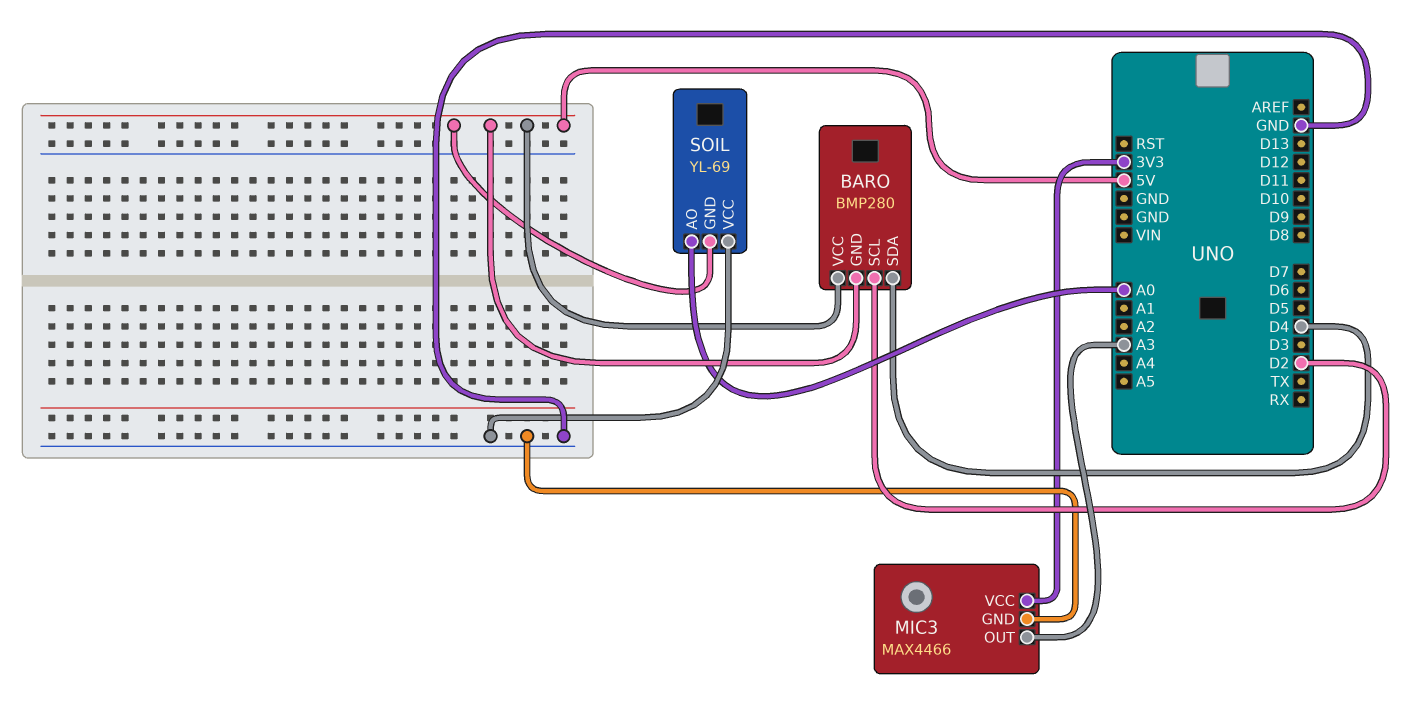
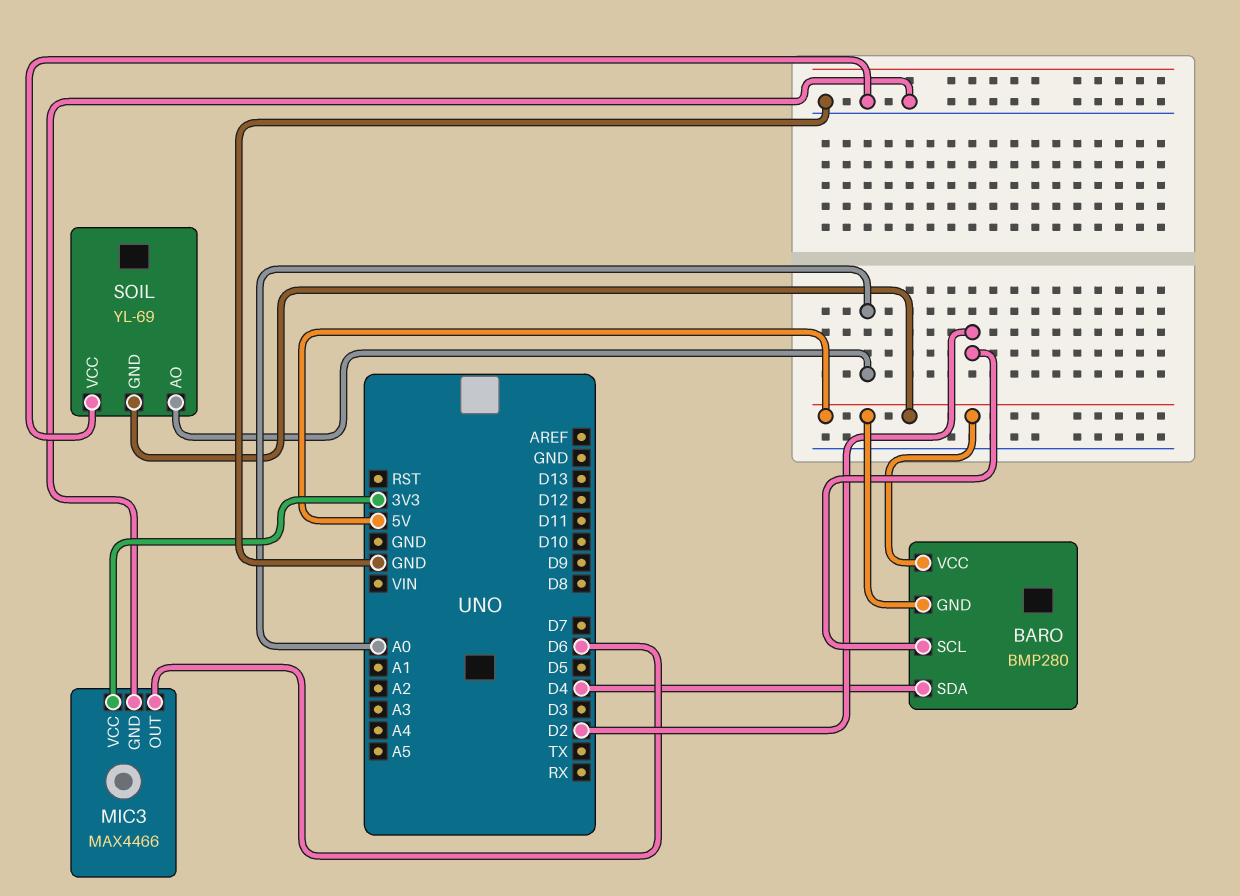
MIC3 pin OUT: A3 -> D6

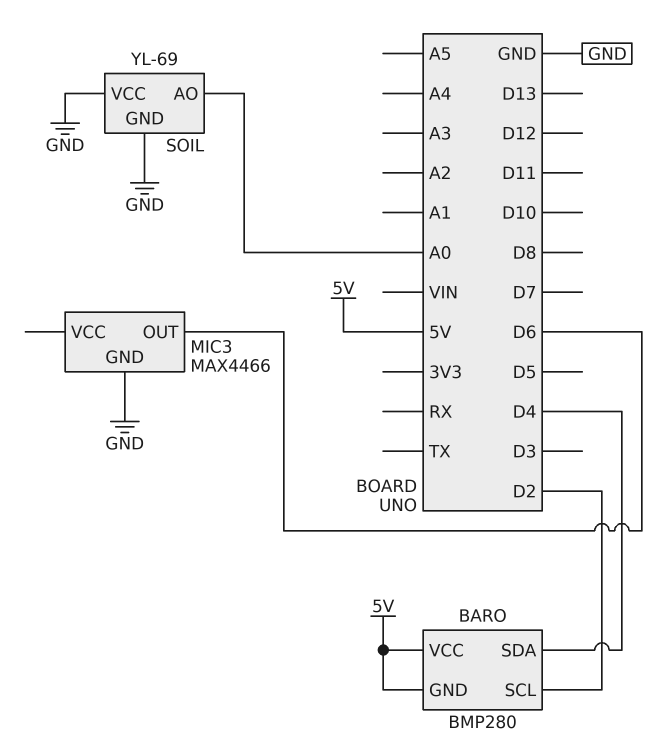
MIC3 pin VCC: 3V3 -> none
SOIL pin GND: 5V -> GND

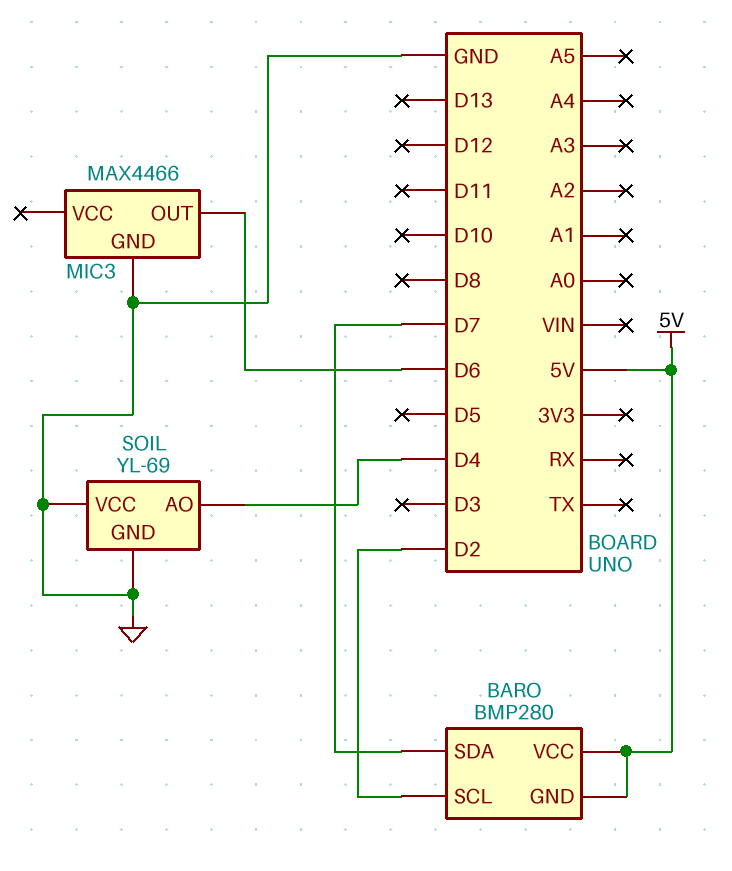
BARO pin SDA: D4 -> D7
SOIL pin AO: A0 -> D4

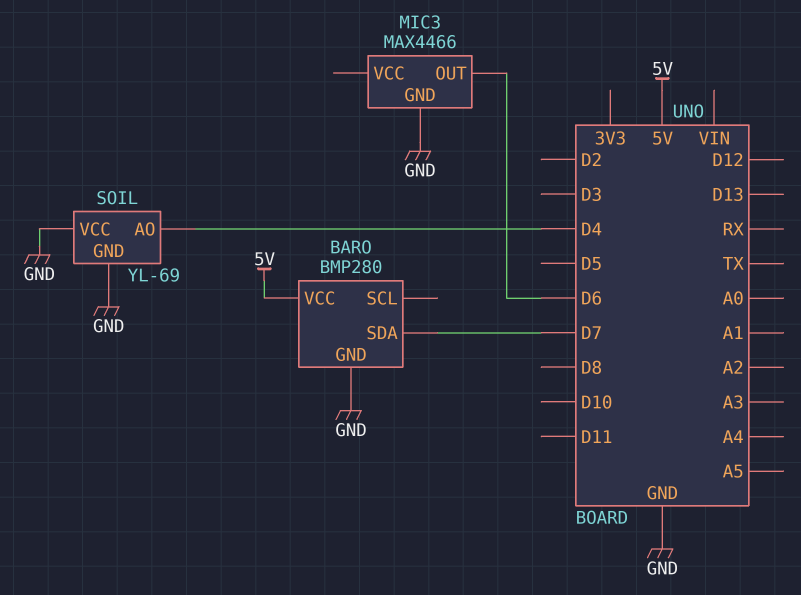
BARO pin GND: 5V -> GND
BARO pin SCL: D2 -> none

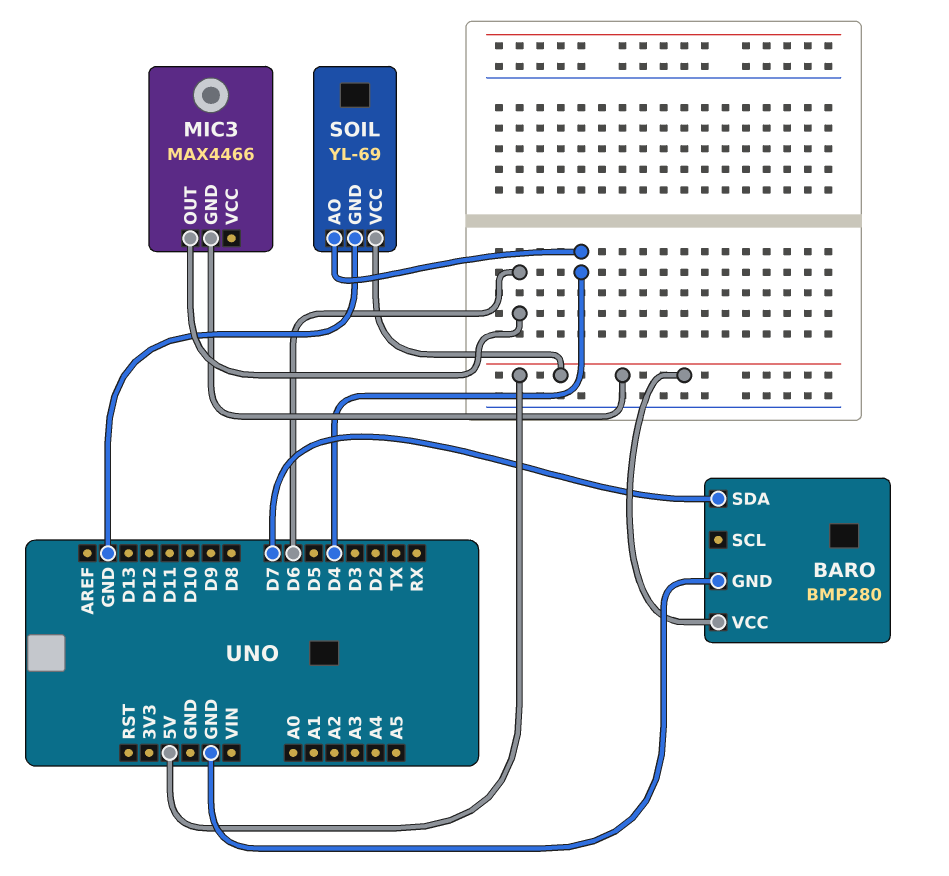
MIC3 pin GND: GND -> 5V
SOIL pin VCC: GND -> 5V

